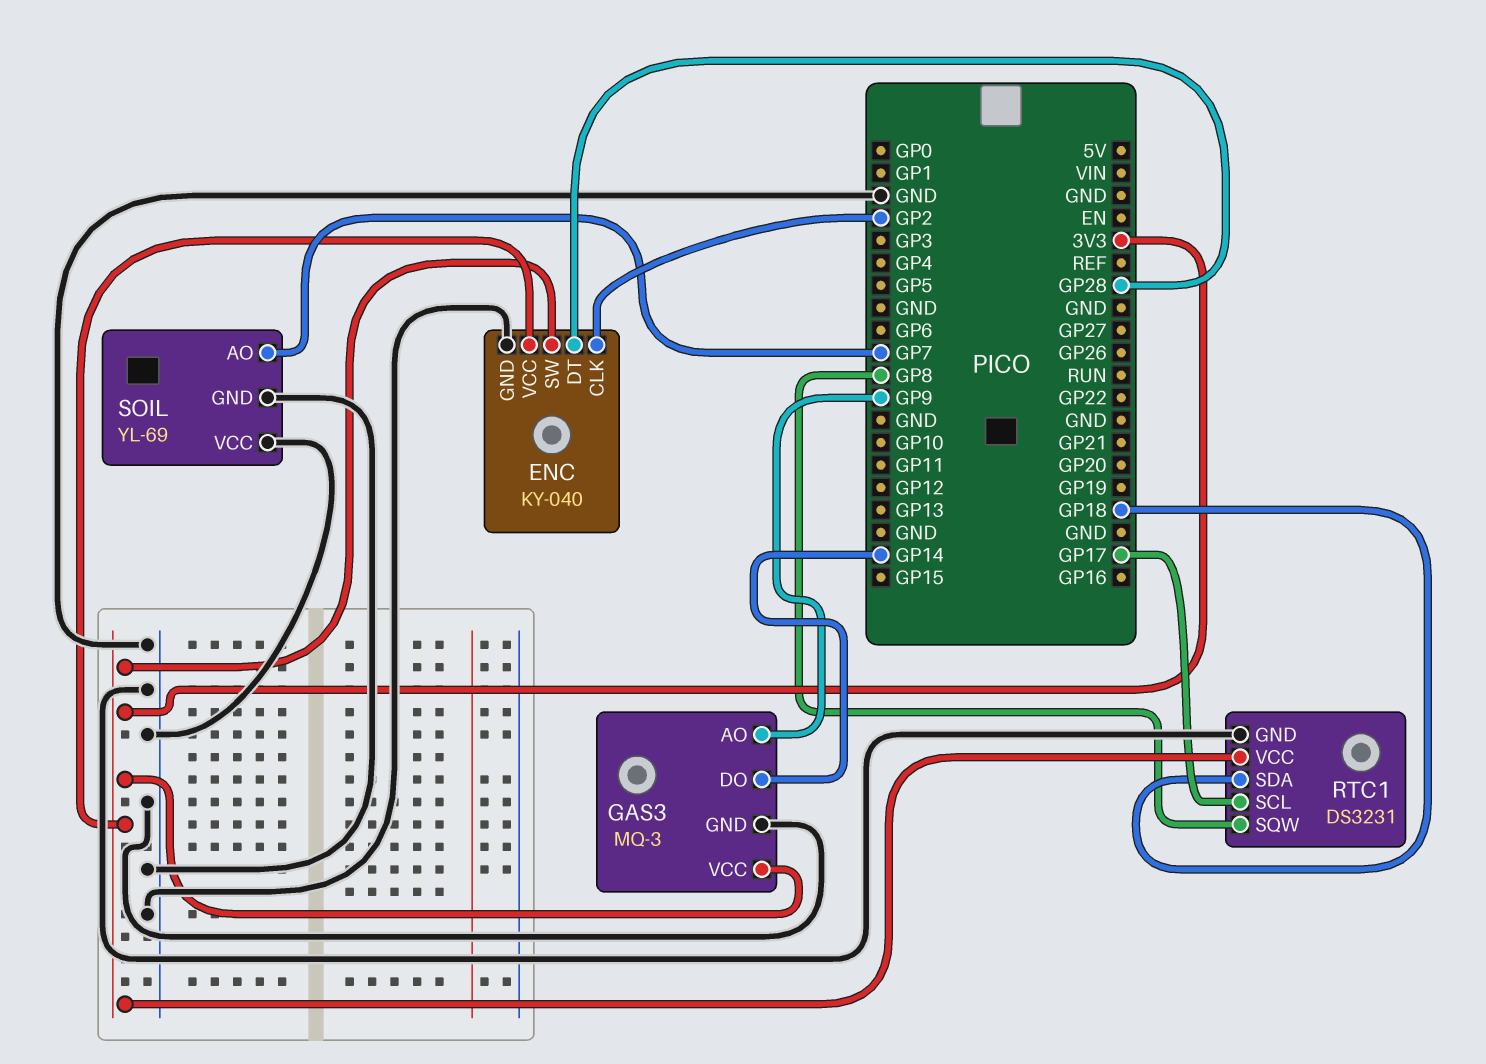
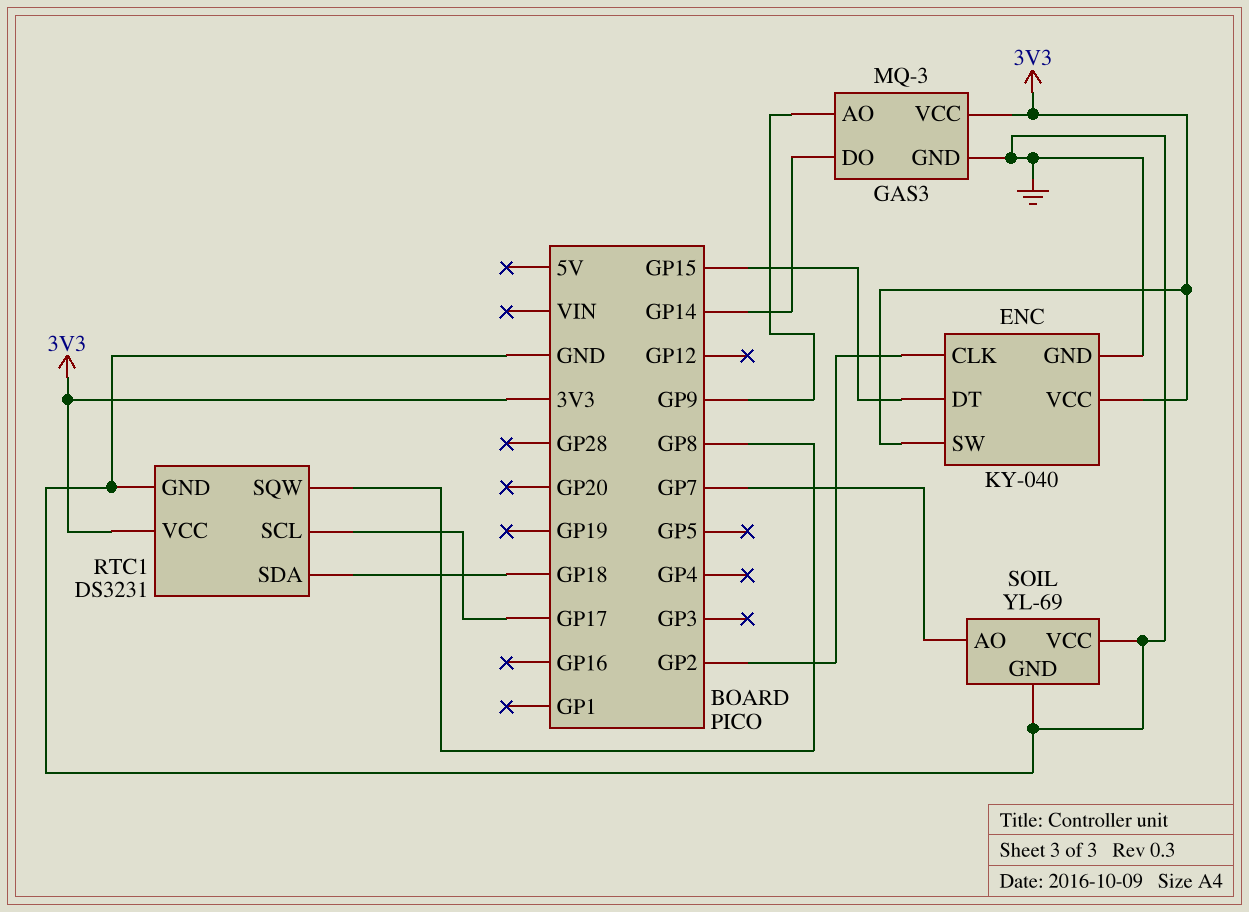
ENC pin DT: GP28 -> GP15

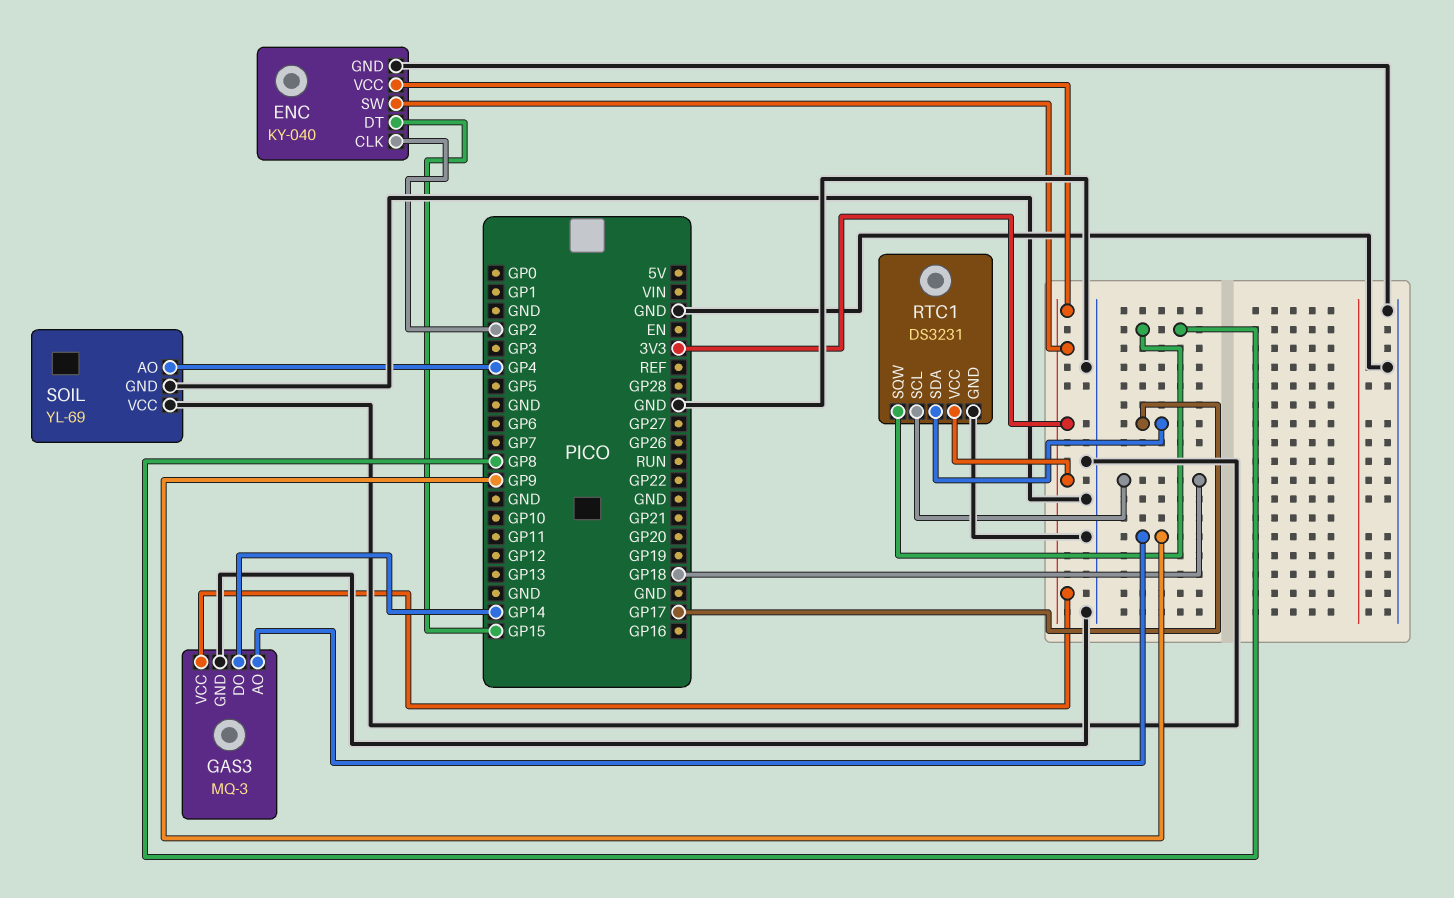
RTC1 pin SCL: GP17 -> GP18
RTC1 pin SDA: GP18 -> GP17
SOIL pin AO: GP7 -> GP4

